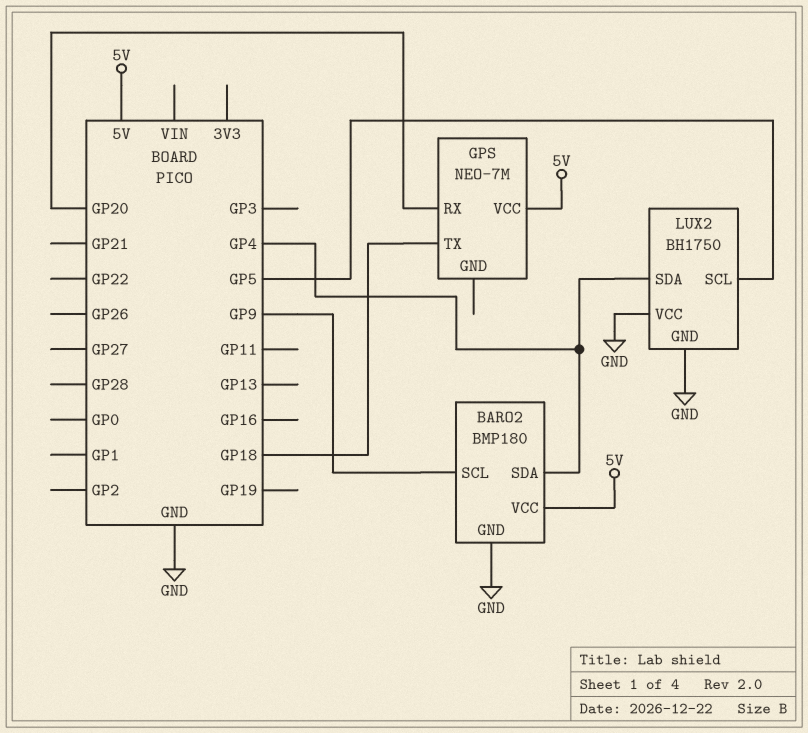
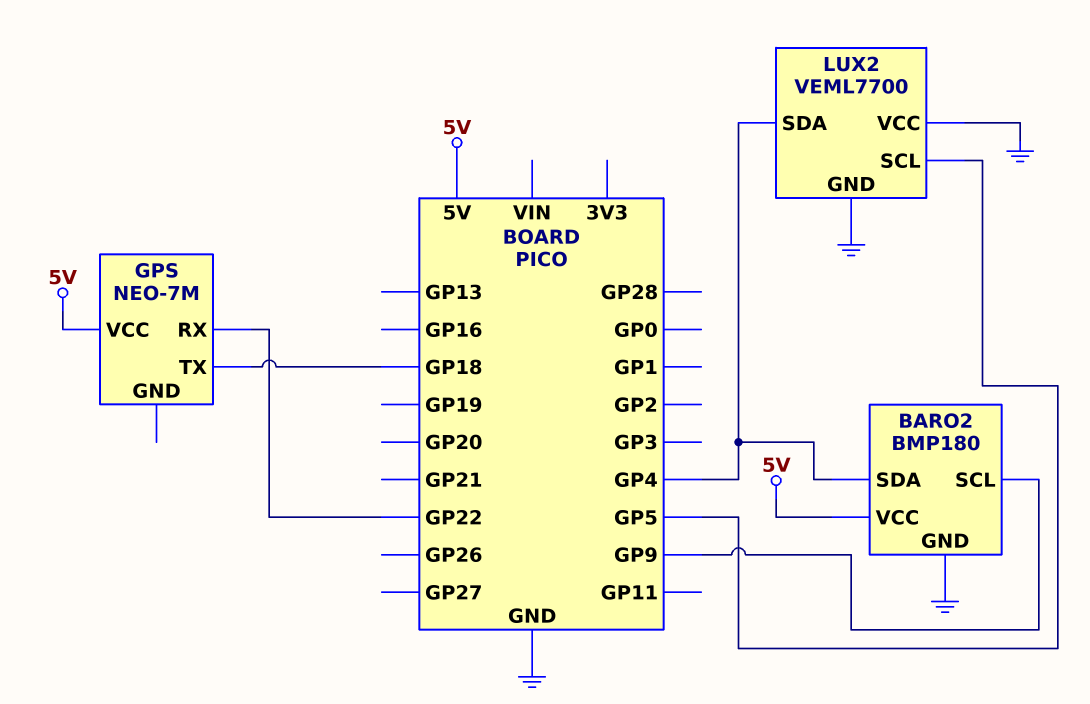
GPS pin RX: GP20 -> GP22
LUX2: BH1750 -> VEML7700

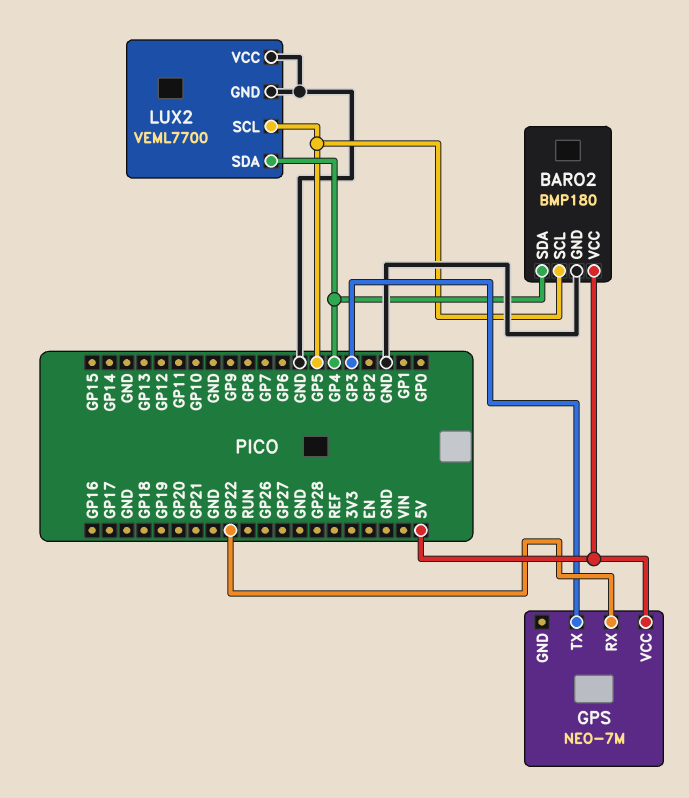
BARO2 pin SCL: GP9 -> GP5
GPS pin TX: GP18 -> GP3

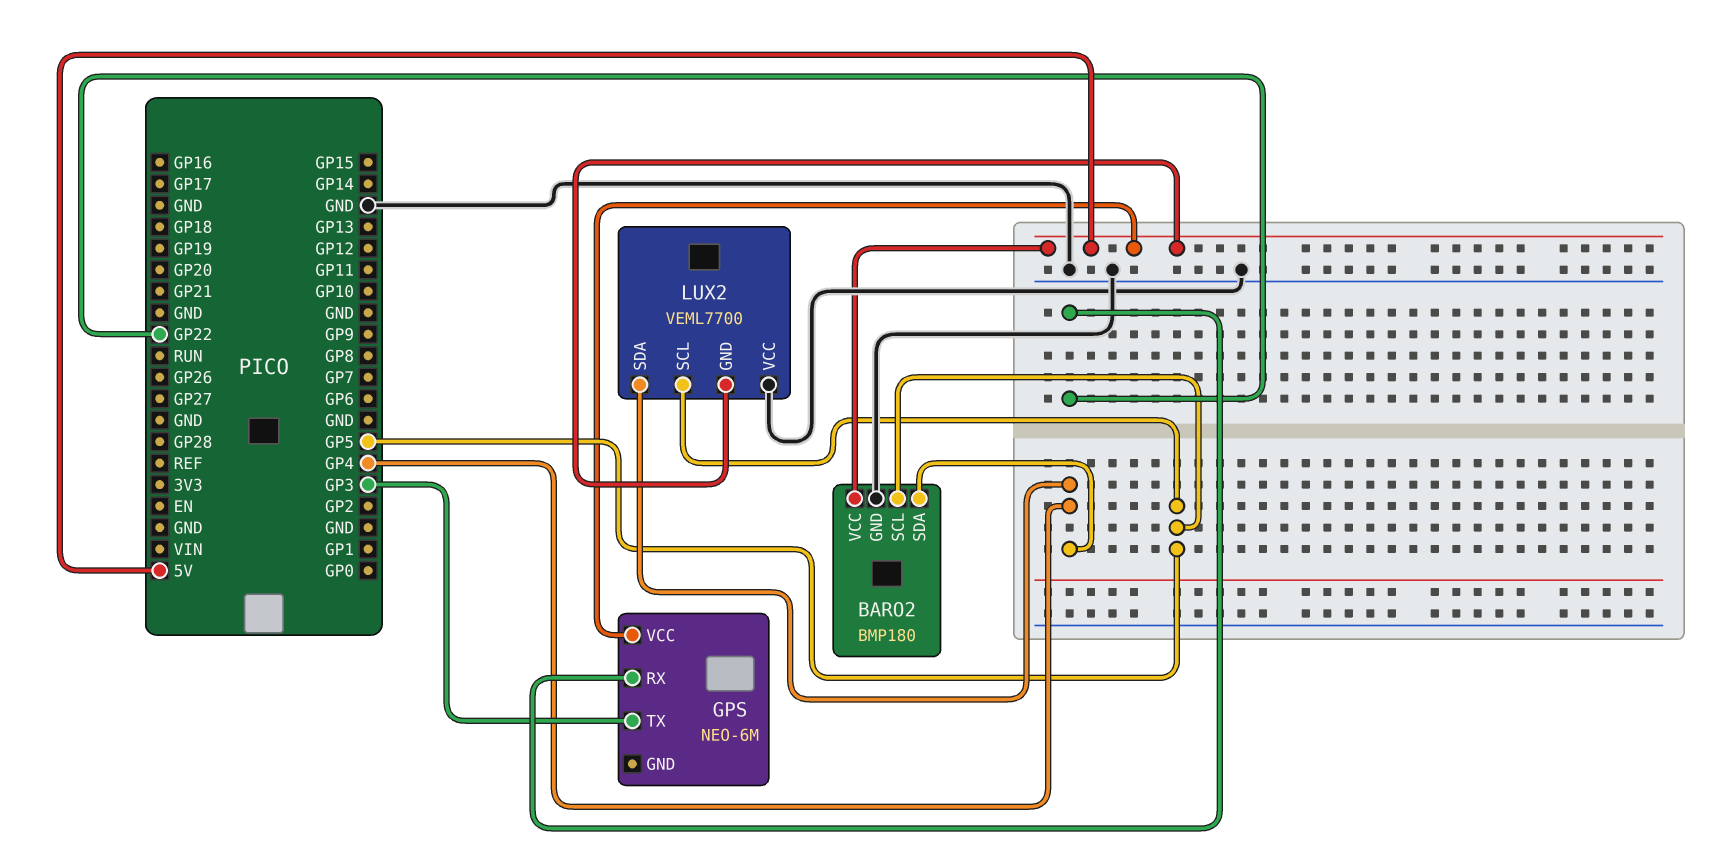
GPS: NEO-7M -> NEO-6M
LUX2 pin GND: GND -> 5V

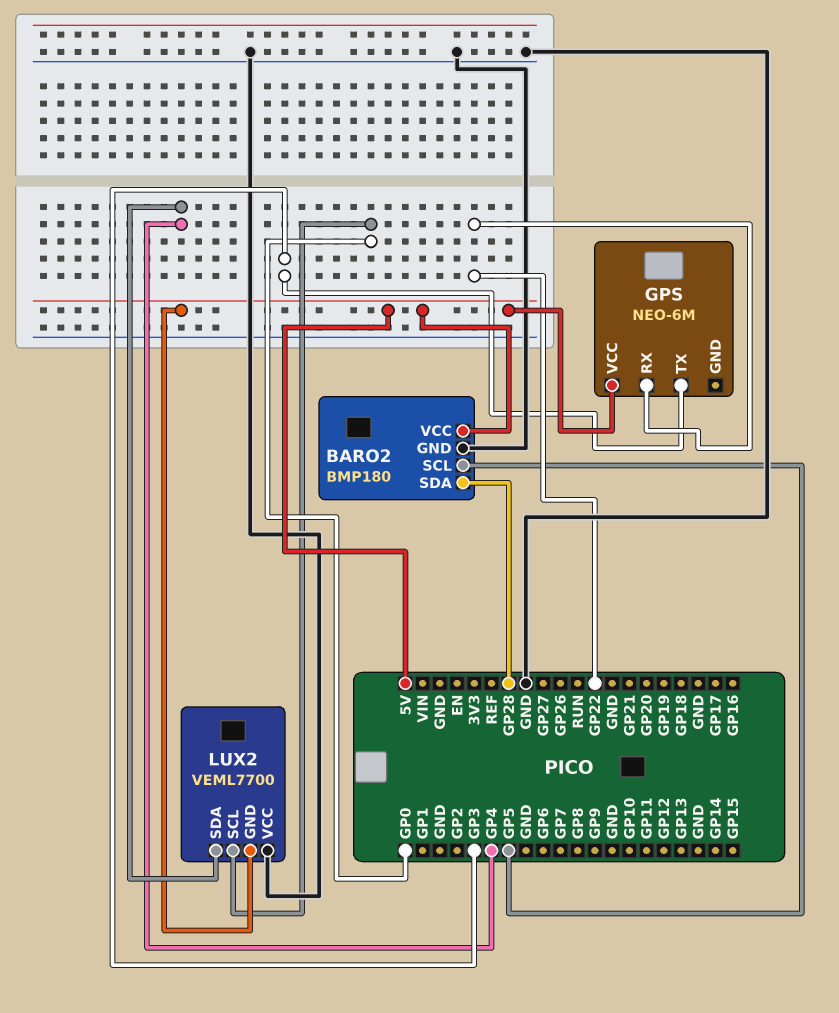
BARO2 pin SDA: GP4 -> GP28
LUX2 pin SCL: GP5 -> GP0

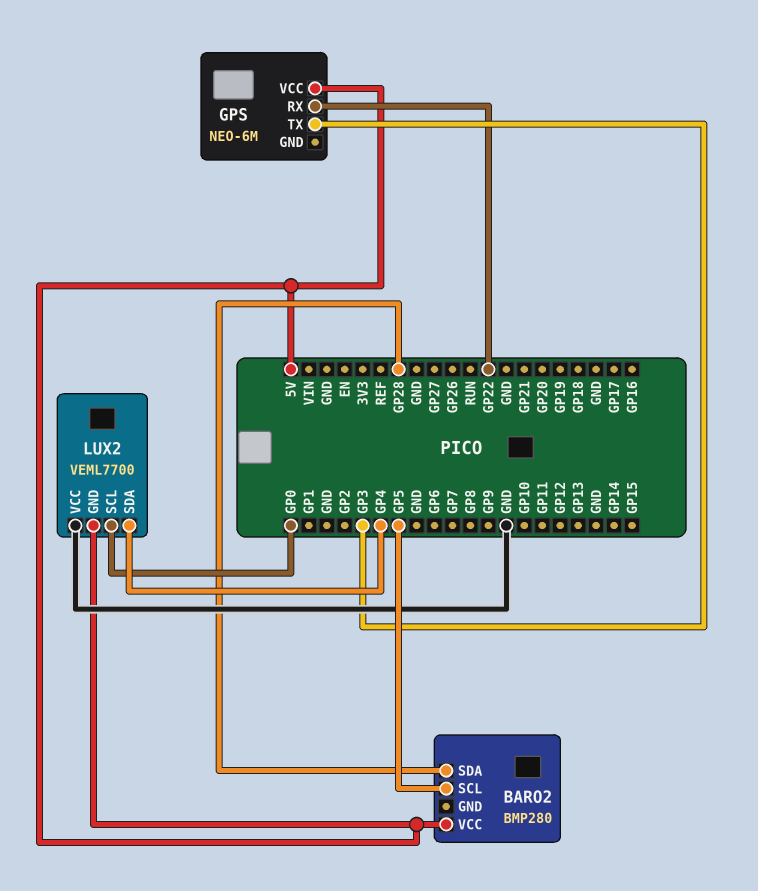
BARO2: BMP180 -> BMP280
BARO2 pin GND: GND -> none

